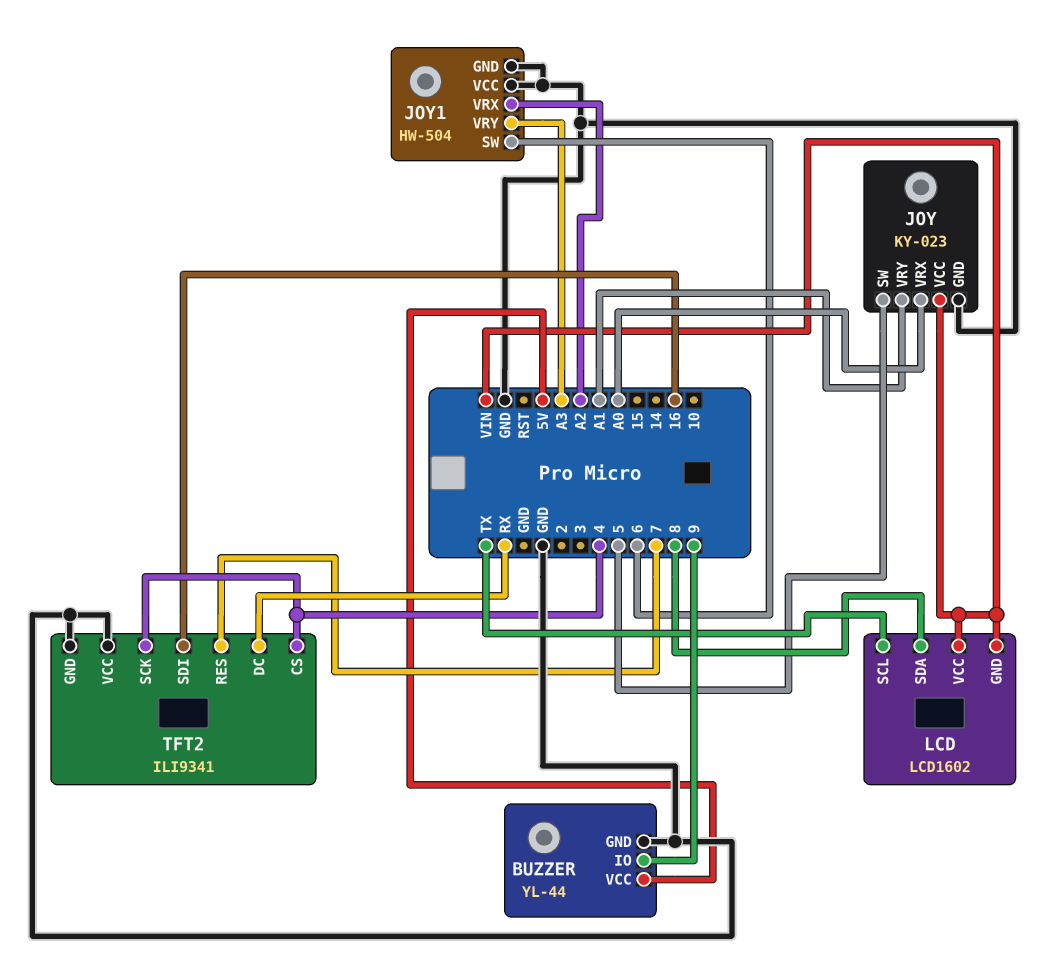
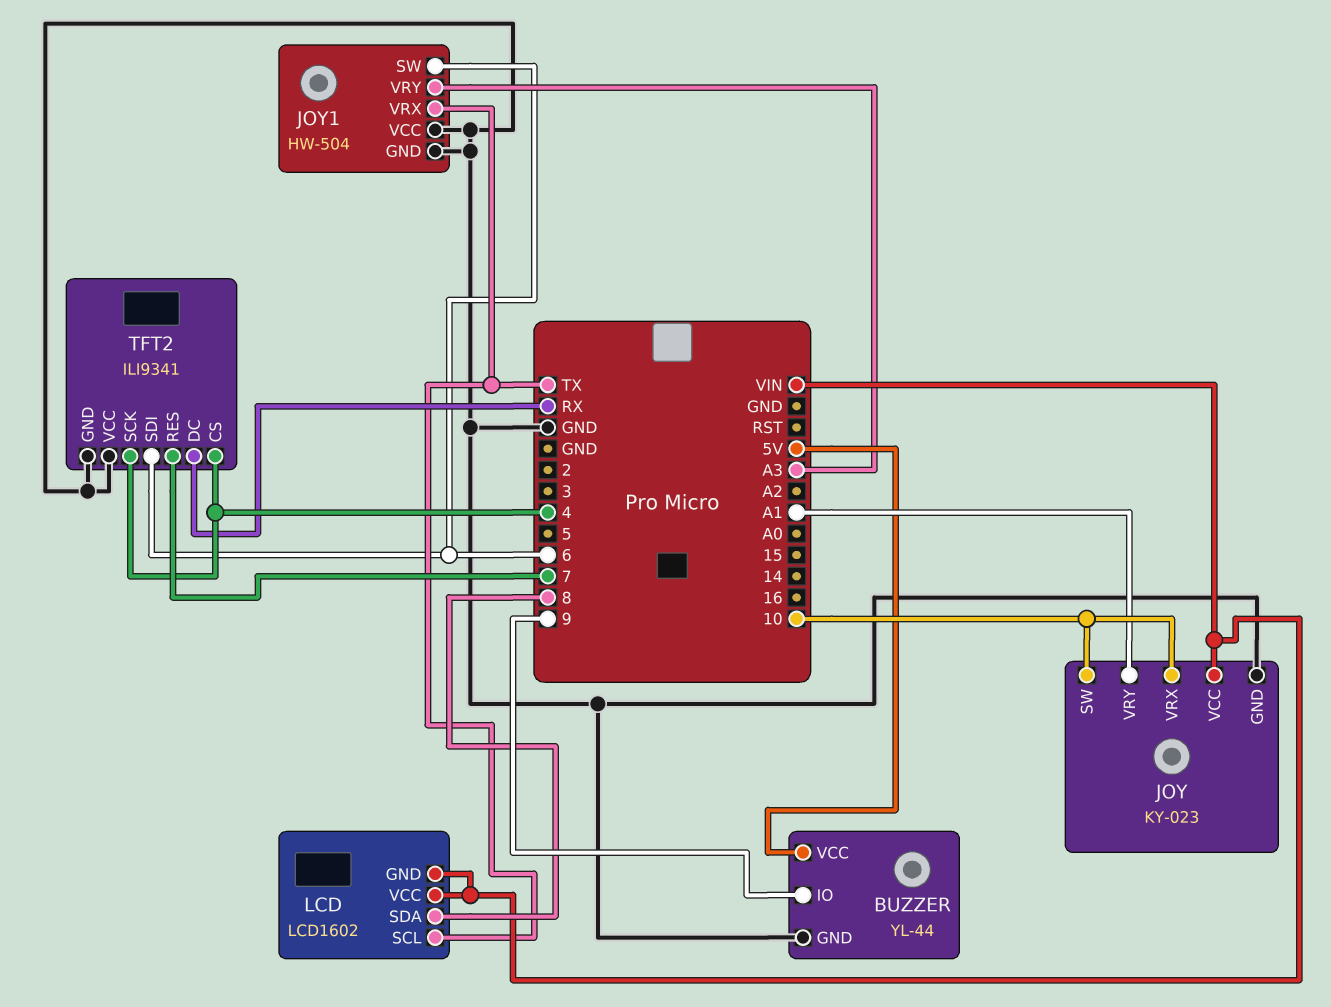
JOY pin SW: 5 -> 10
JOY pin VRX: A0 -> 10
JOY1 pin VRX: A2 -> TX
TFT2 pin SDI: 16 -> 6

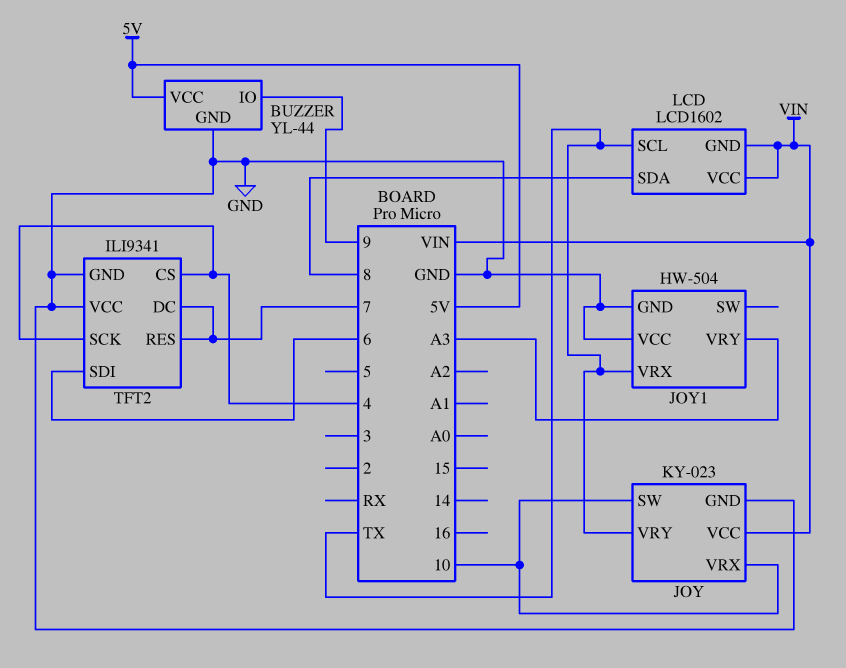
JOY pin VRY: A1 -> TX
JOY1 pin SW: 6 -> none
TFT2 pin DC: RX -> 7

